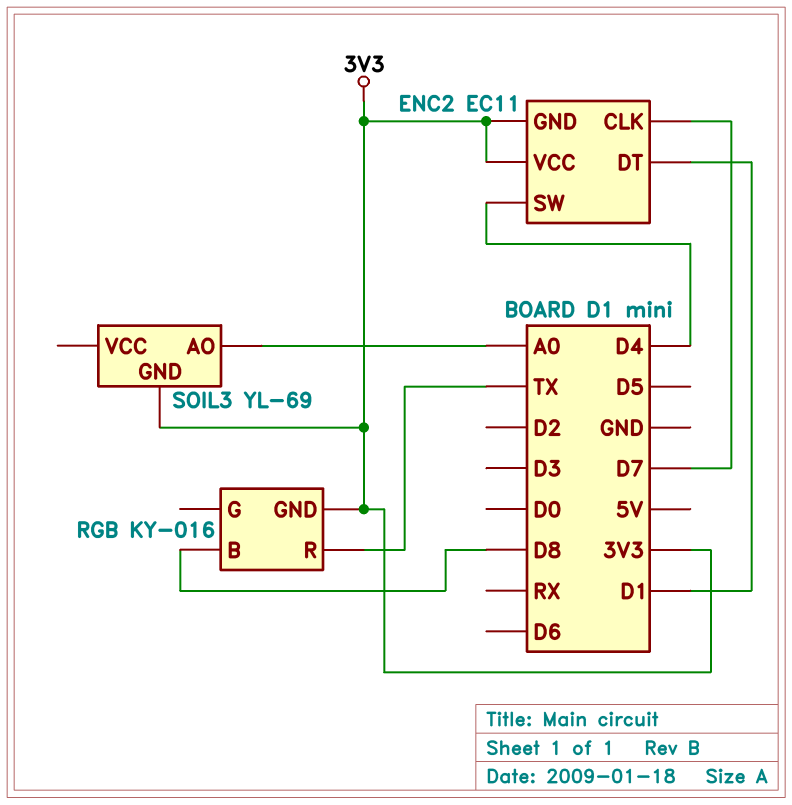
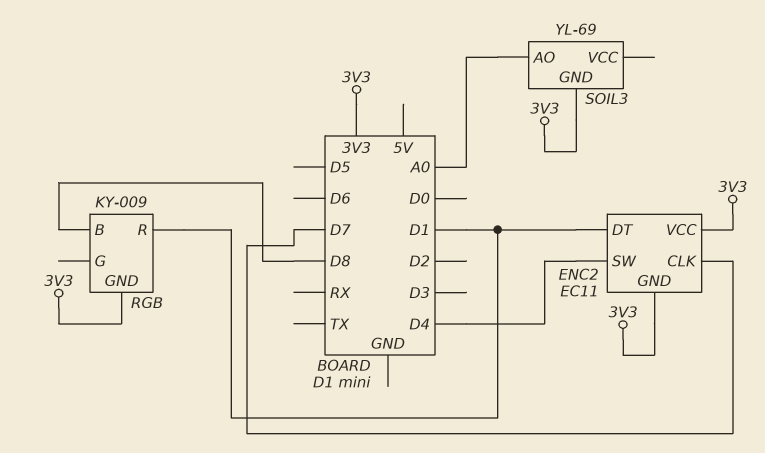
RGB: KY-016 -> KY-009
RGB pin R: TX -> D1

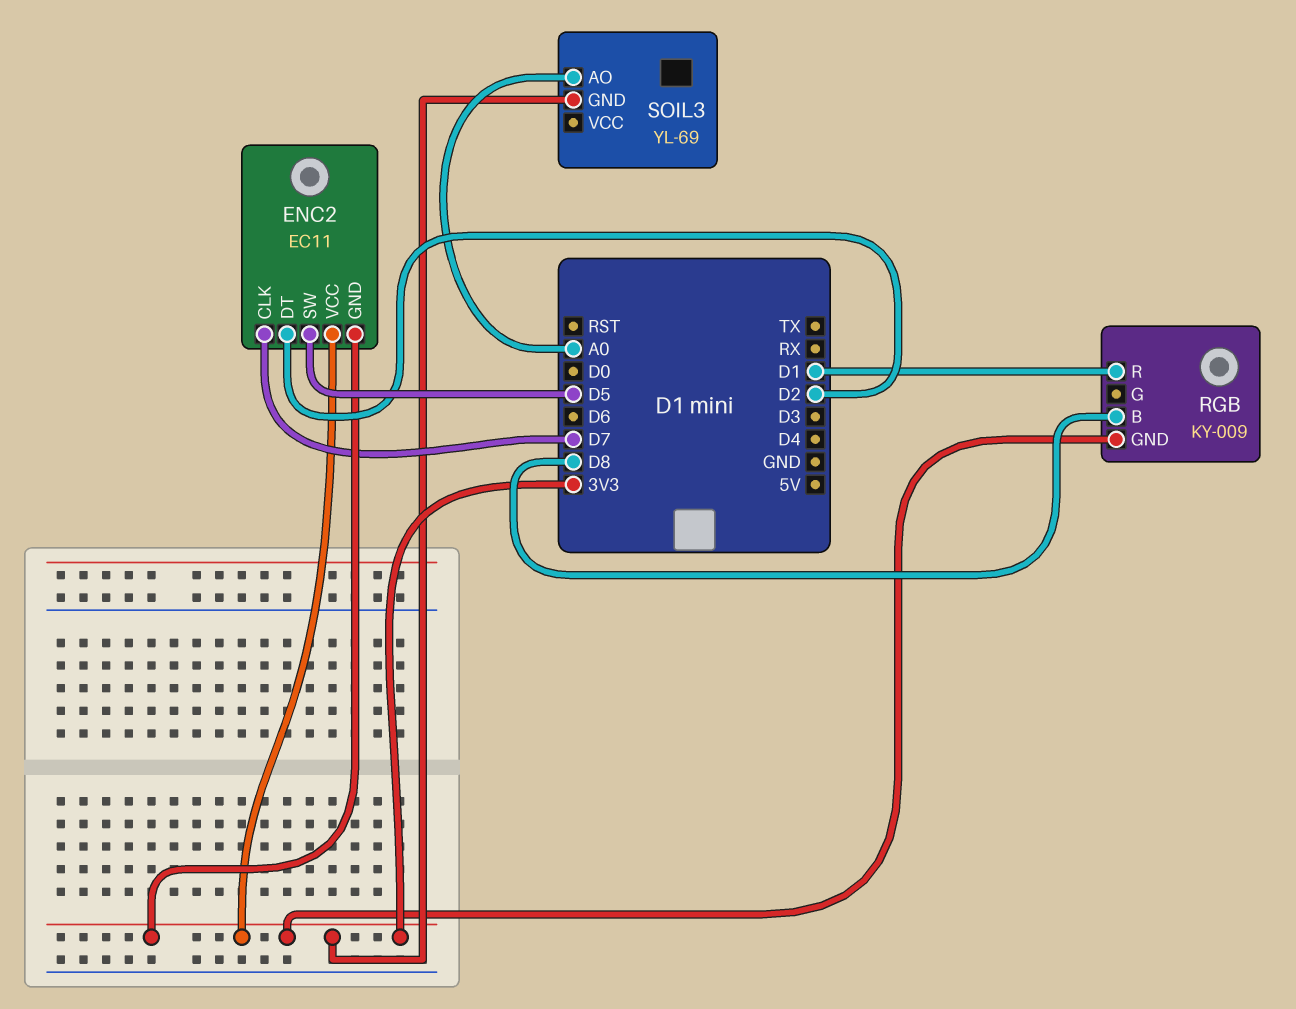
ENC2 pin DT: D1 -> D2
ENC2 pin SW: D4 -> D5

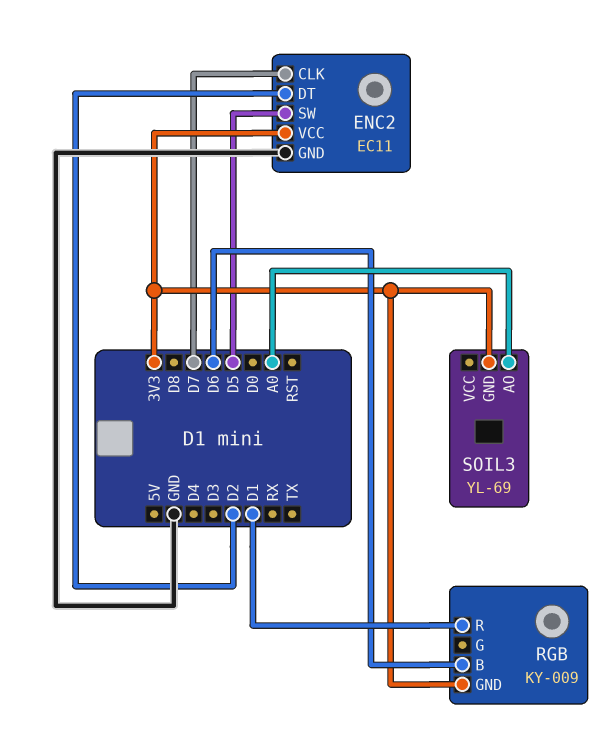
ENC2 pin GND: 3V3 -> GND
RGB pin B: D8 -> D6

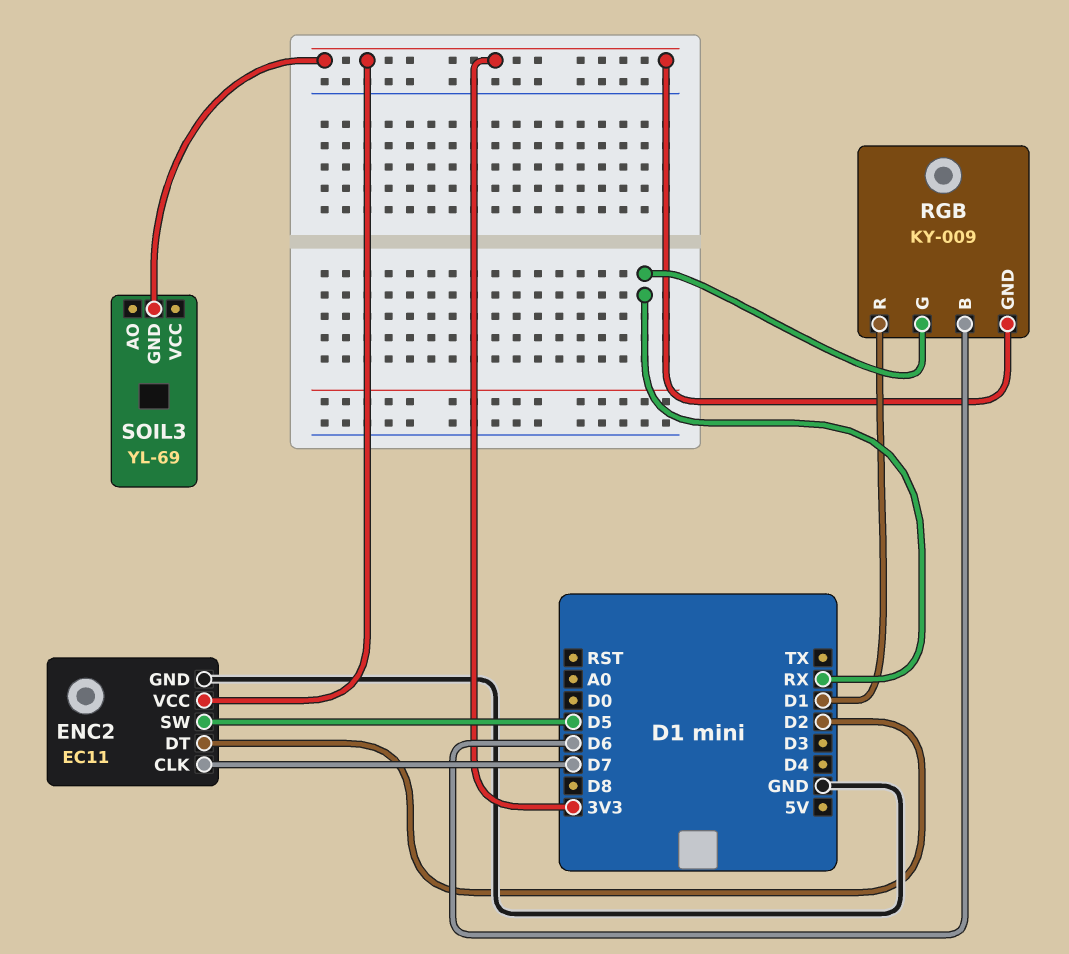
RGB pin G: none -> RX
SOIL3 pin AO: A0 -> none

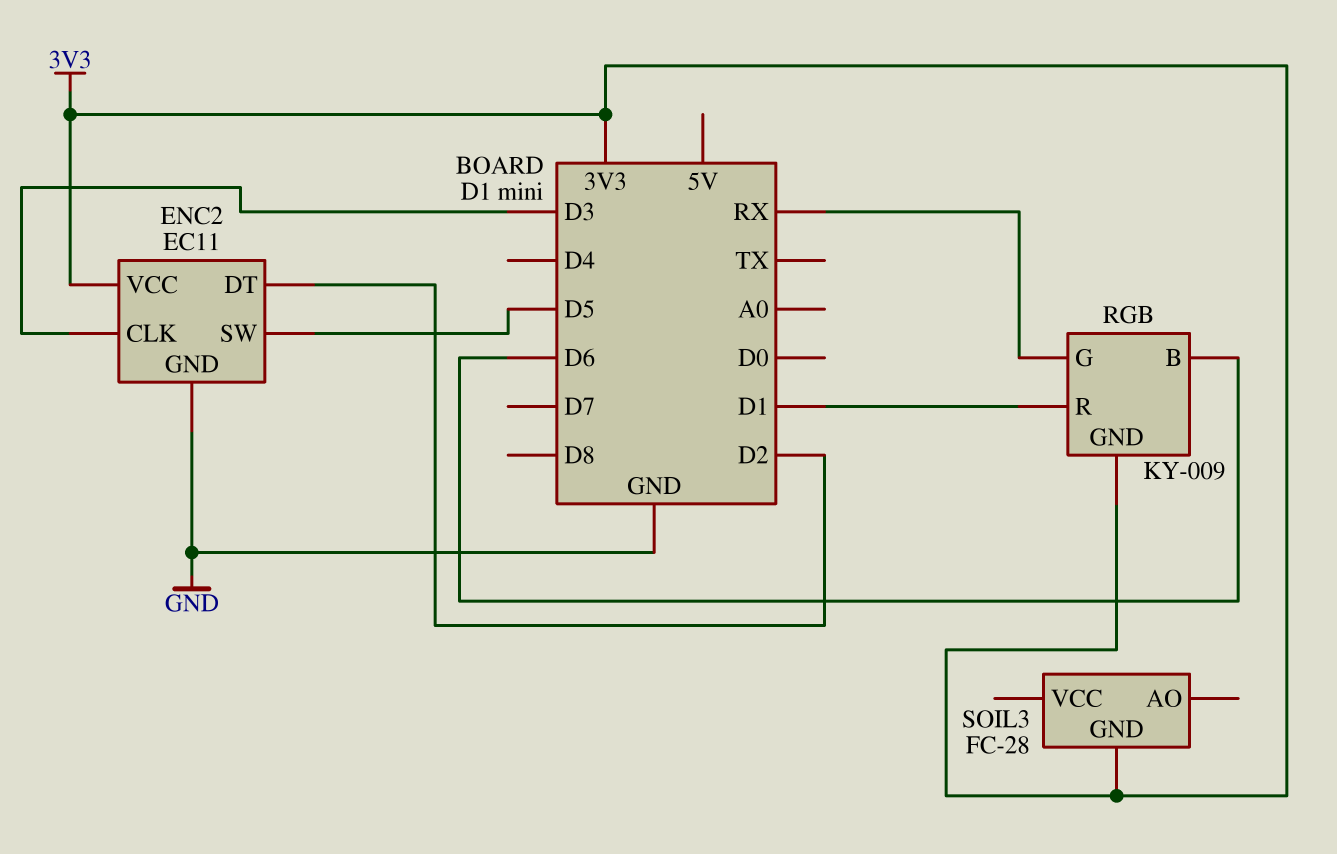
ENC2 pin CLK: D7 -> D3
SOIL3: YL-69 -> FC-28

